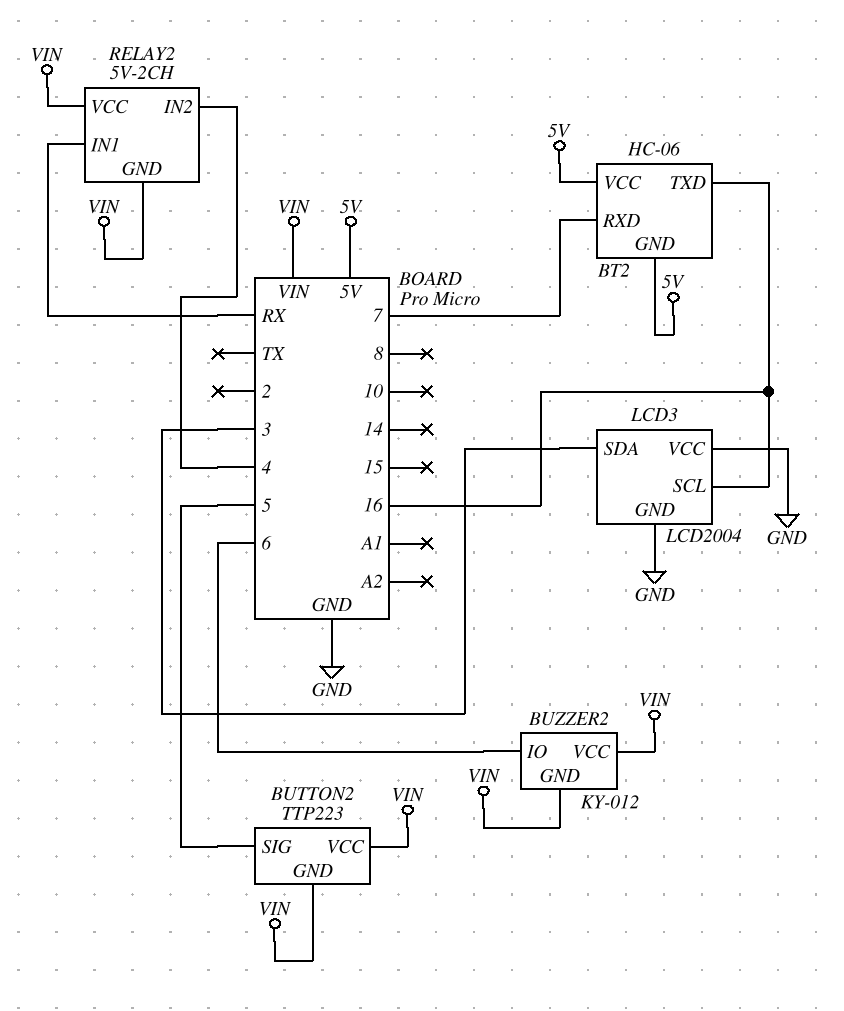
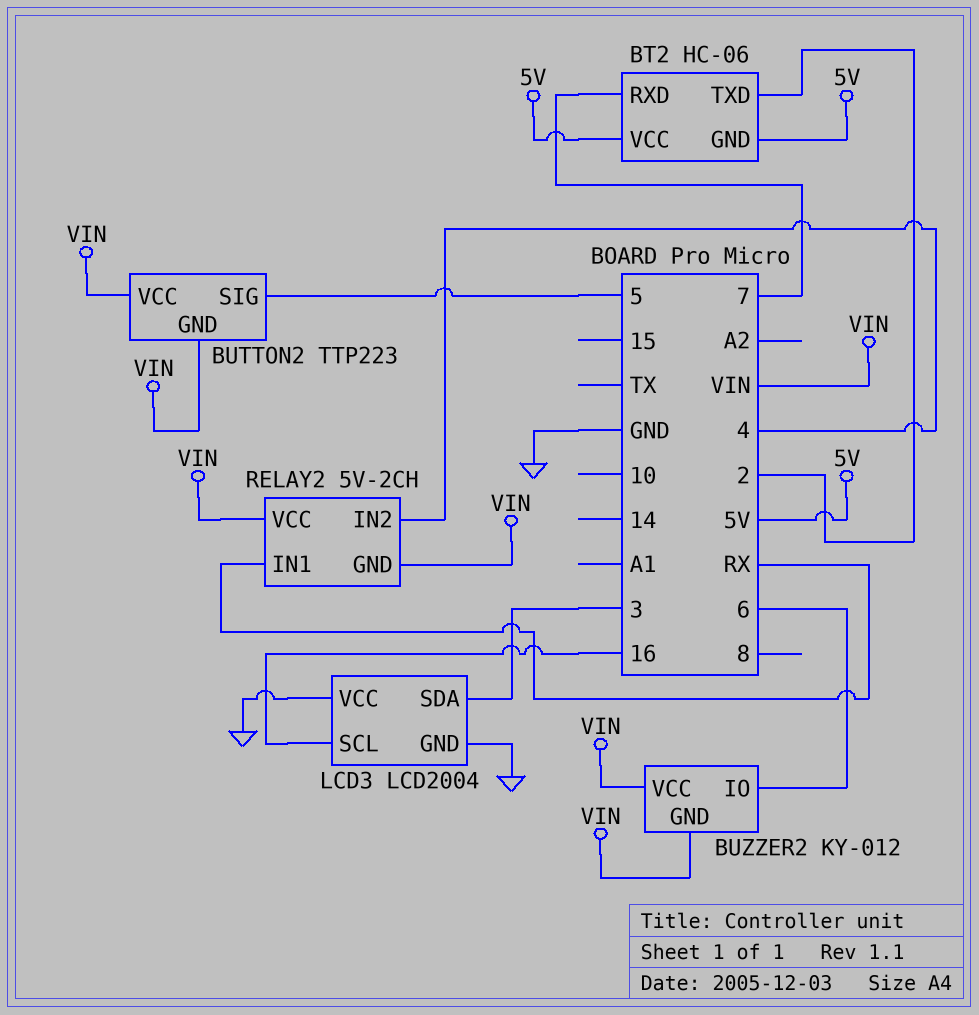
BT2 pin TXD: 16 -> 2

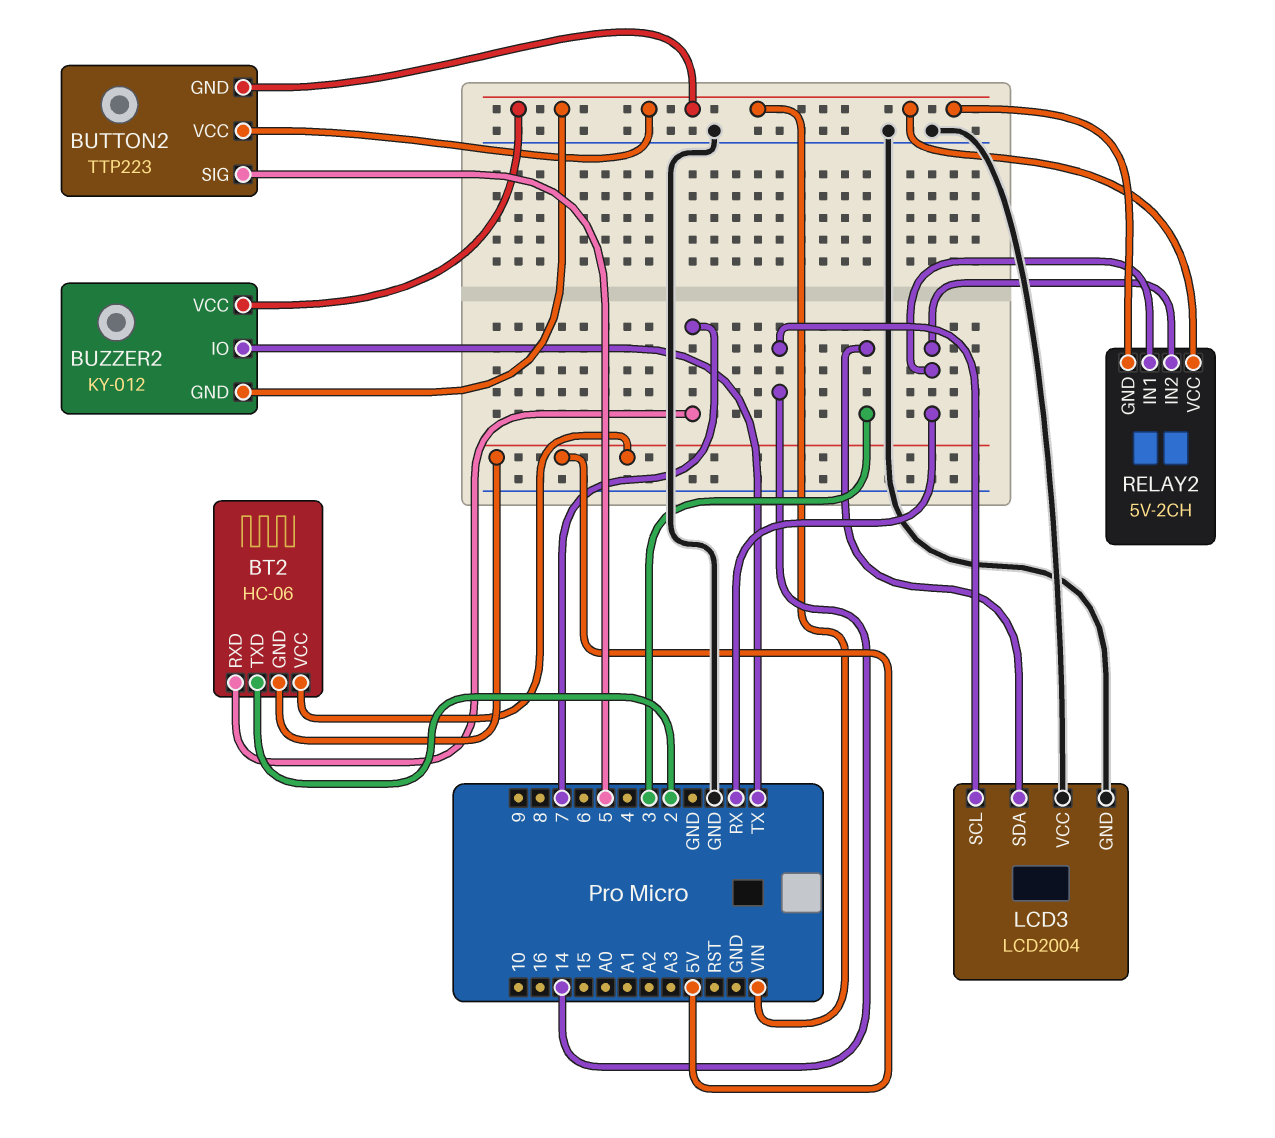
BUZZER2 pin IO: 6 -> TX
LCD3 pin SCL: 16 -> 14
RELAY2 pin IN2: 4 -> RX

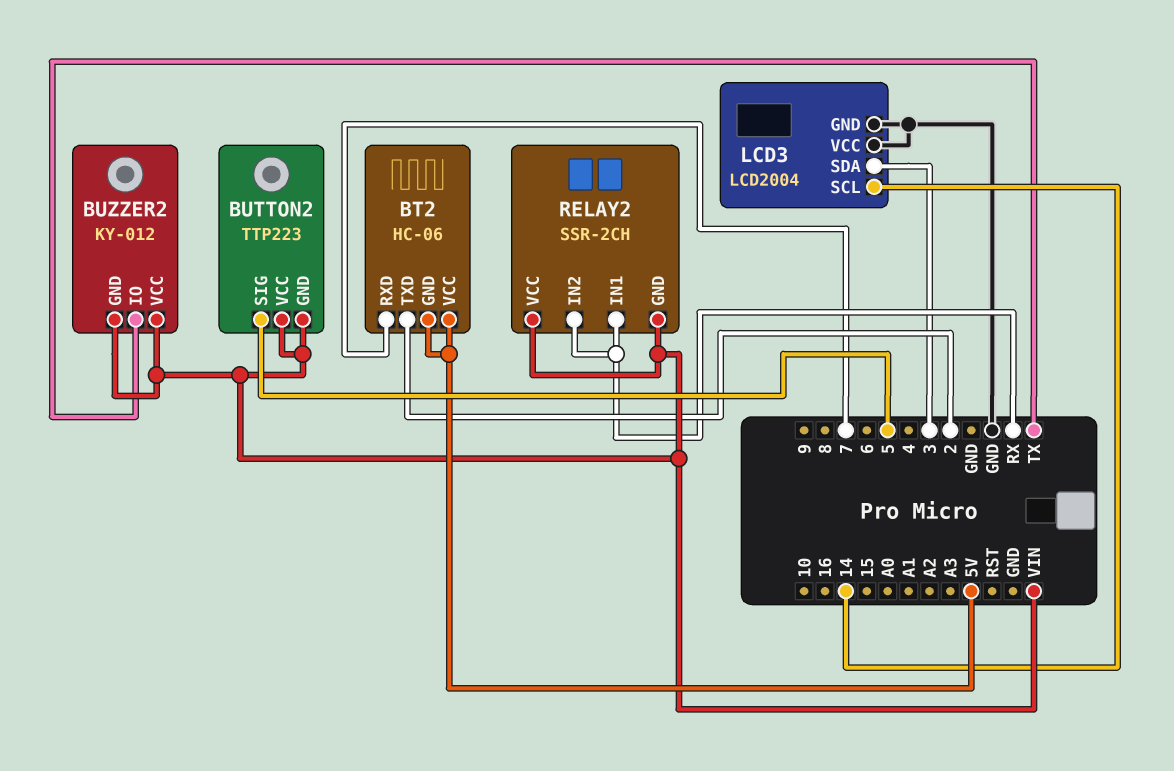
RELAY2: 5V-2CH -> SSR-2CH

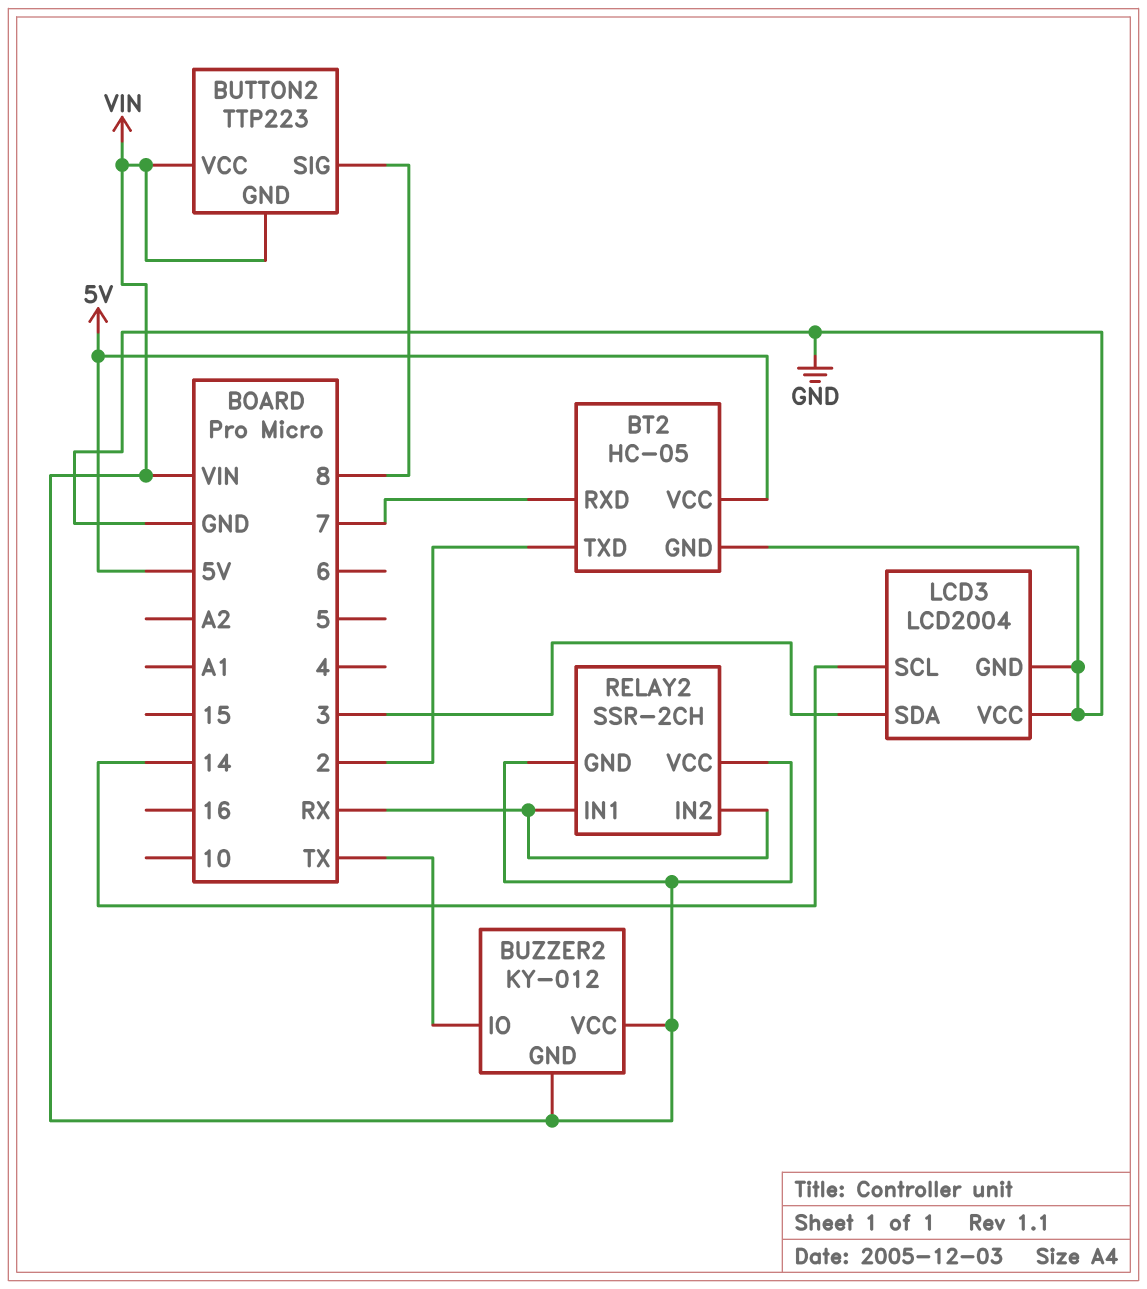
BT2: HC-06 -> HC-05
BT2 pin GND: 5V -> GND
BUTTON2 pin SIG: 5 -> 8

